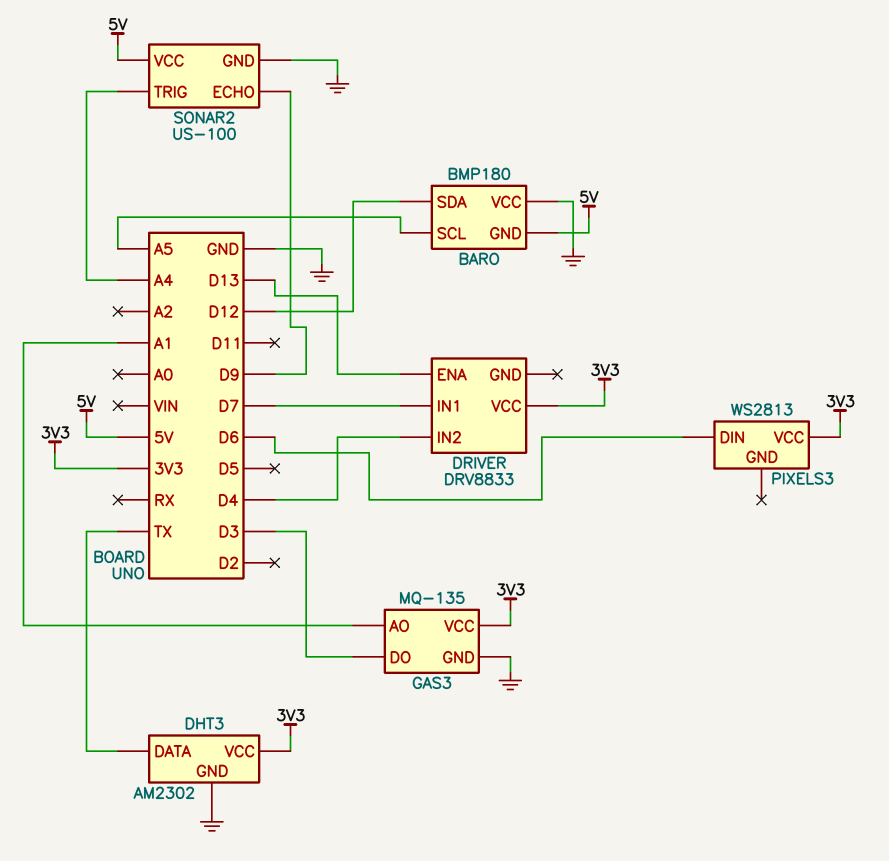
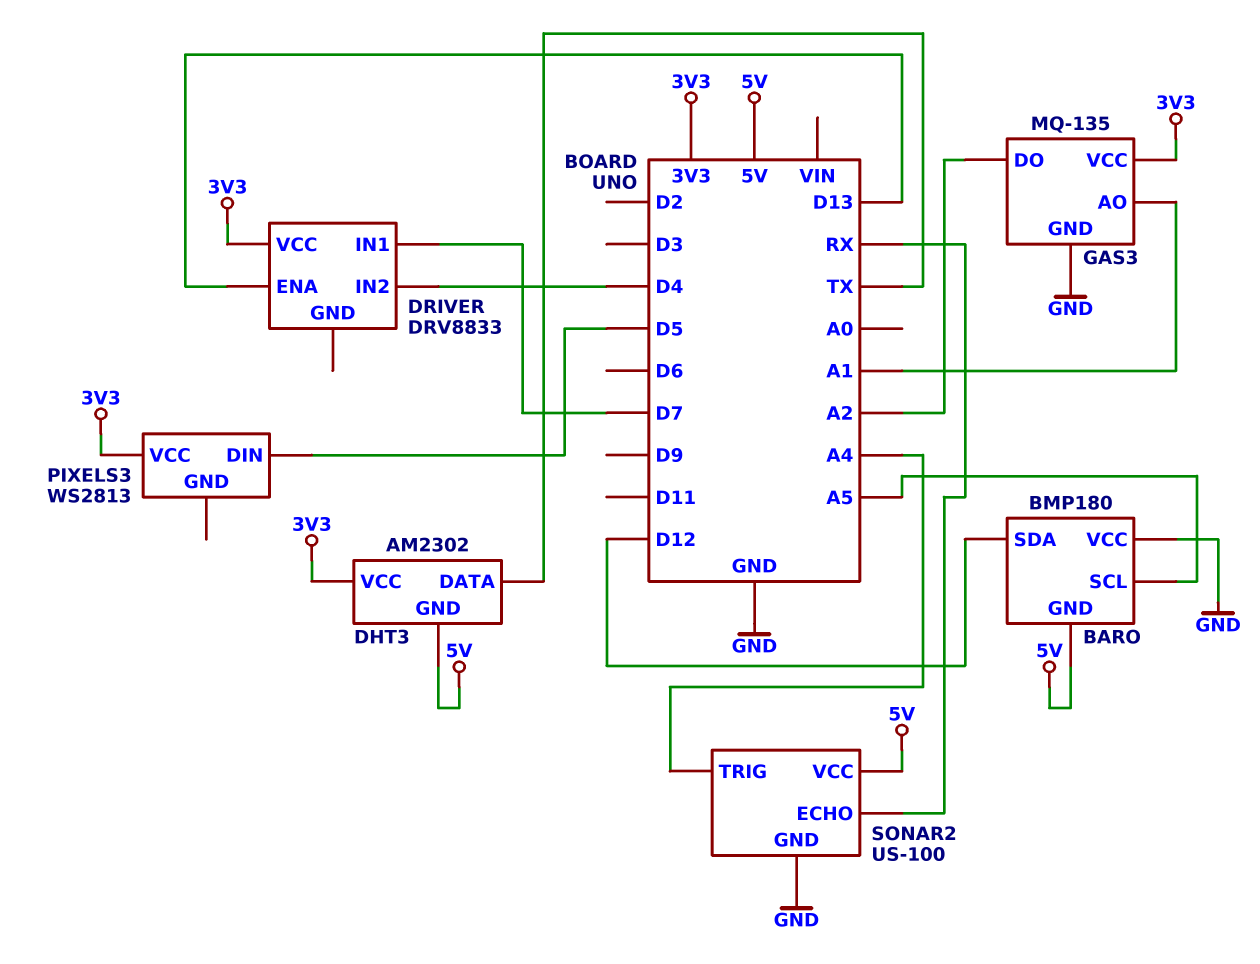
DHT3 pin GND: GND -> 5V
GAS3 pin DO: D3 -> A2
PIXELS3 pin DIN: D6 -> D5
SONAR2 pin ECHO: D9 -> RX

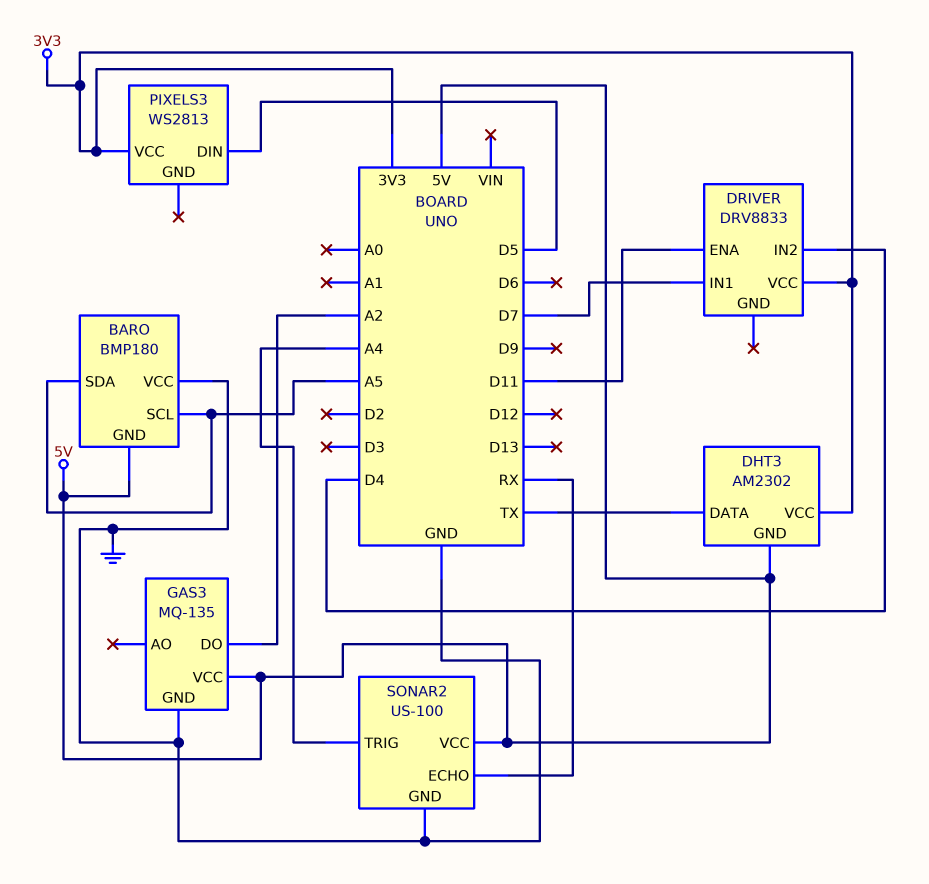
BARO pin SDA: D12 -> A5
DRIVER pin ENA: D13 -> D11
GAS3 pin AO: A1 -> none
GAS3 pin VCC: 3V3 -> 5V

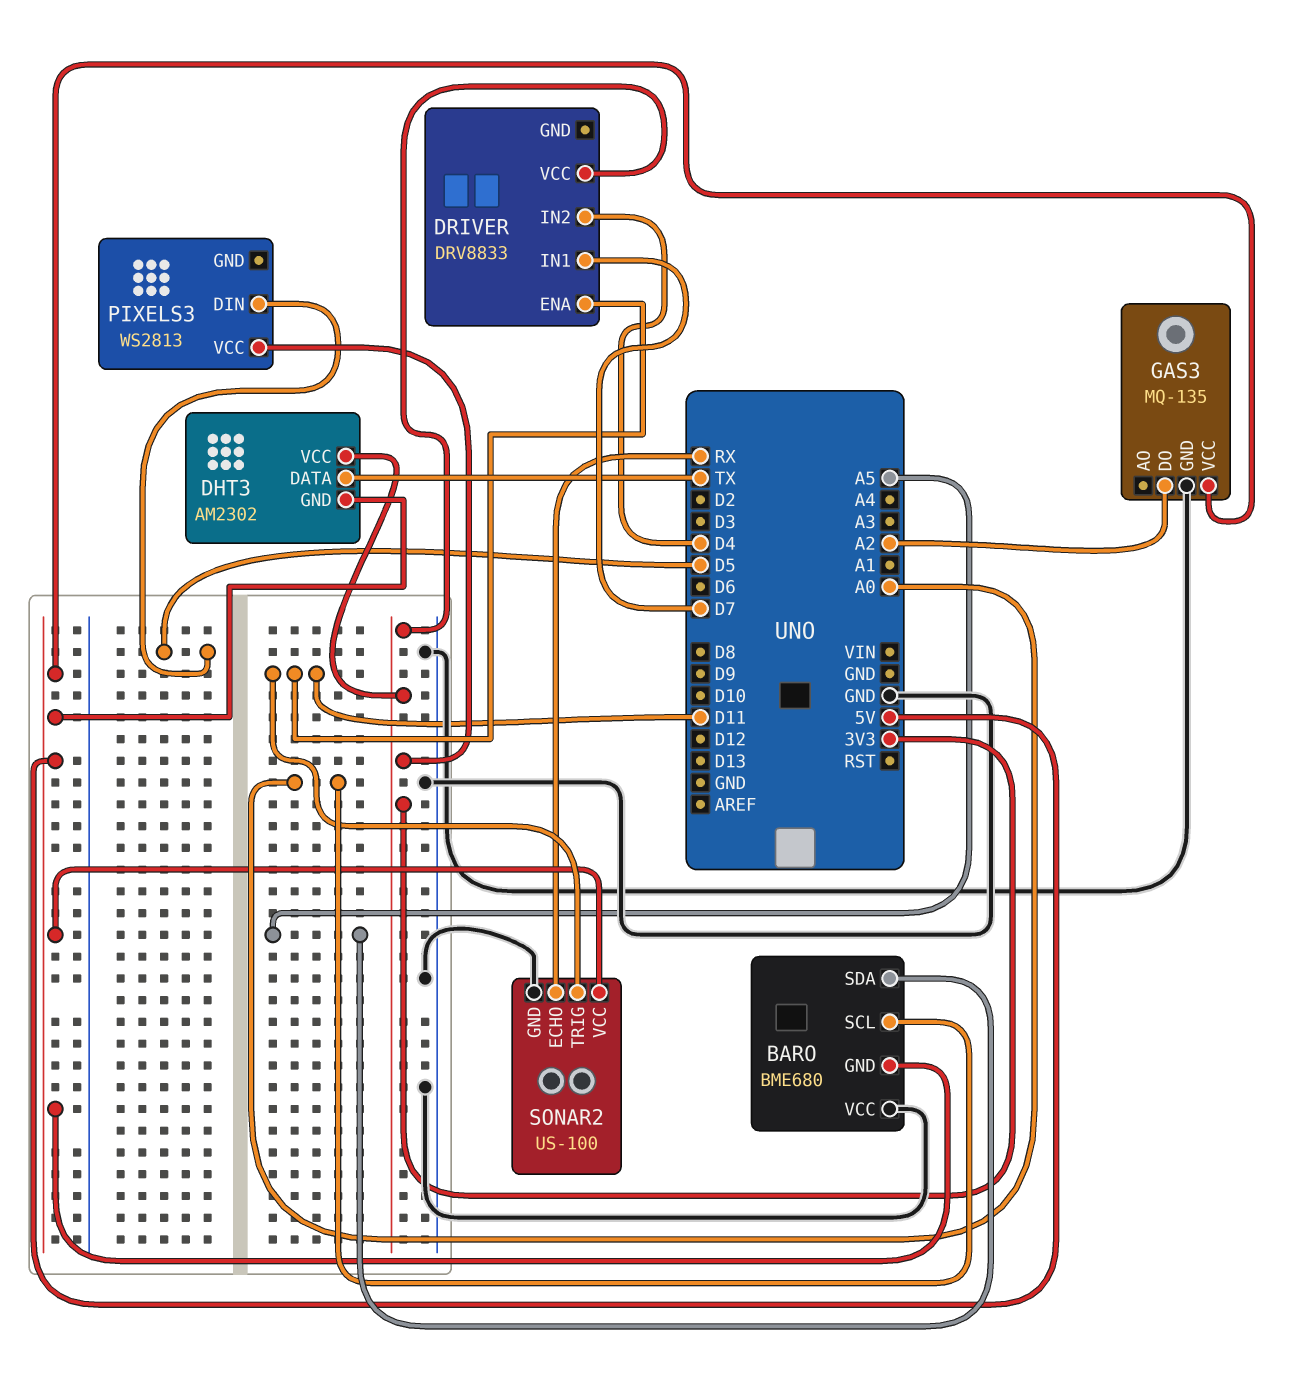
BARO: BMP180 -> BME680
BARO pin SCL: A5 -> A0
SONAR2 pin TRIG: A4 -> D11

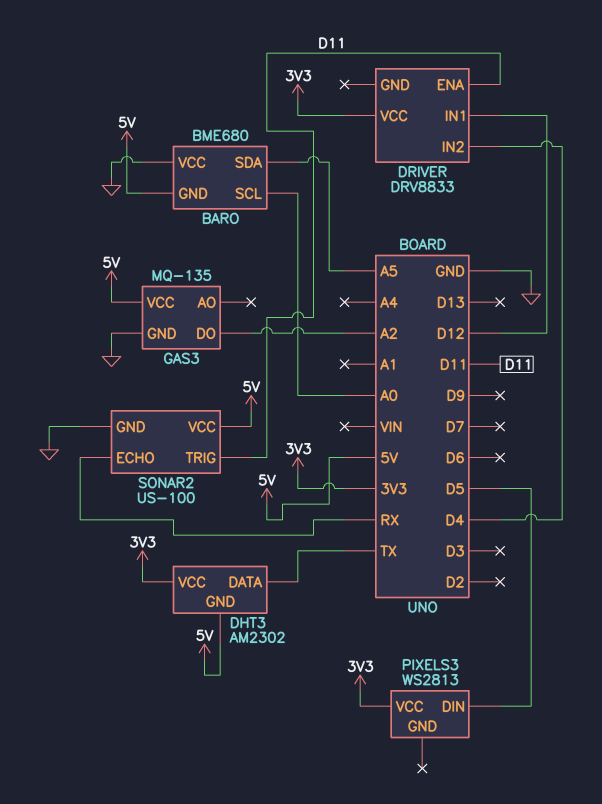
DRIVER pin IN1: D7 -> D12

